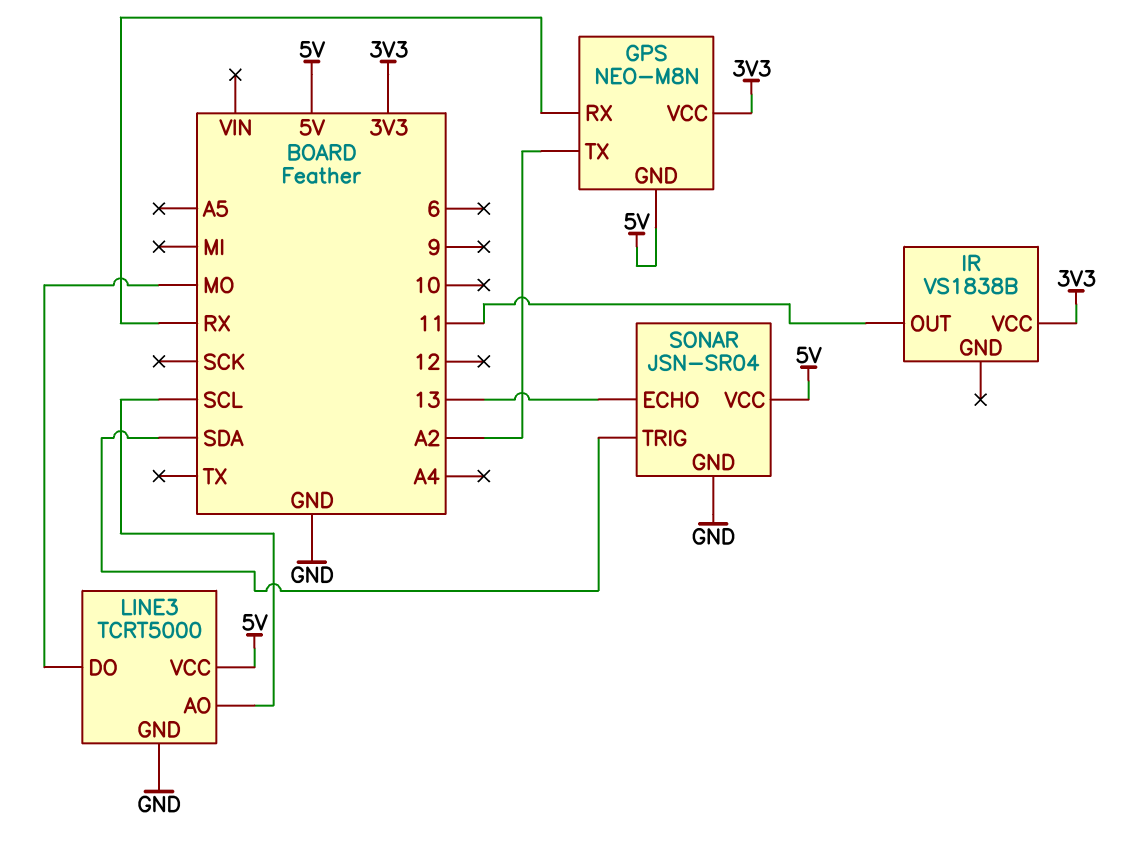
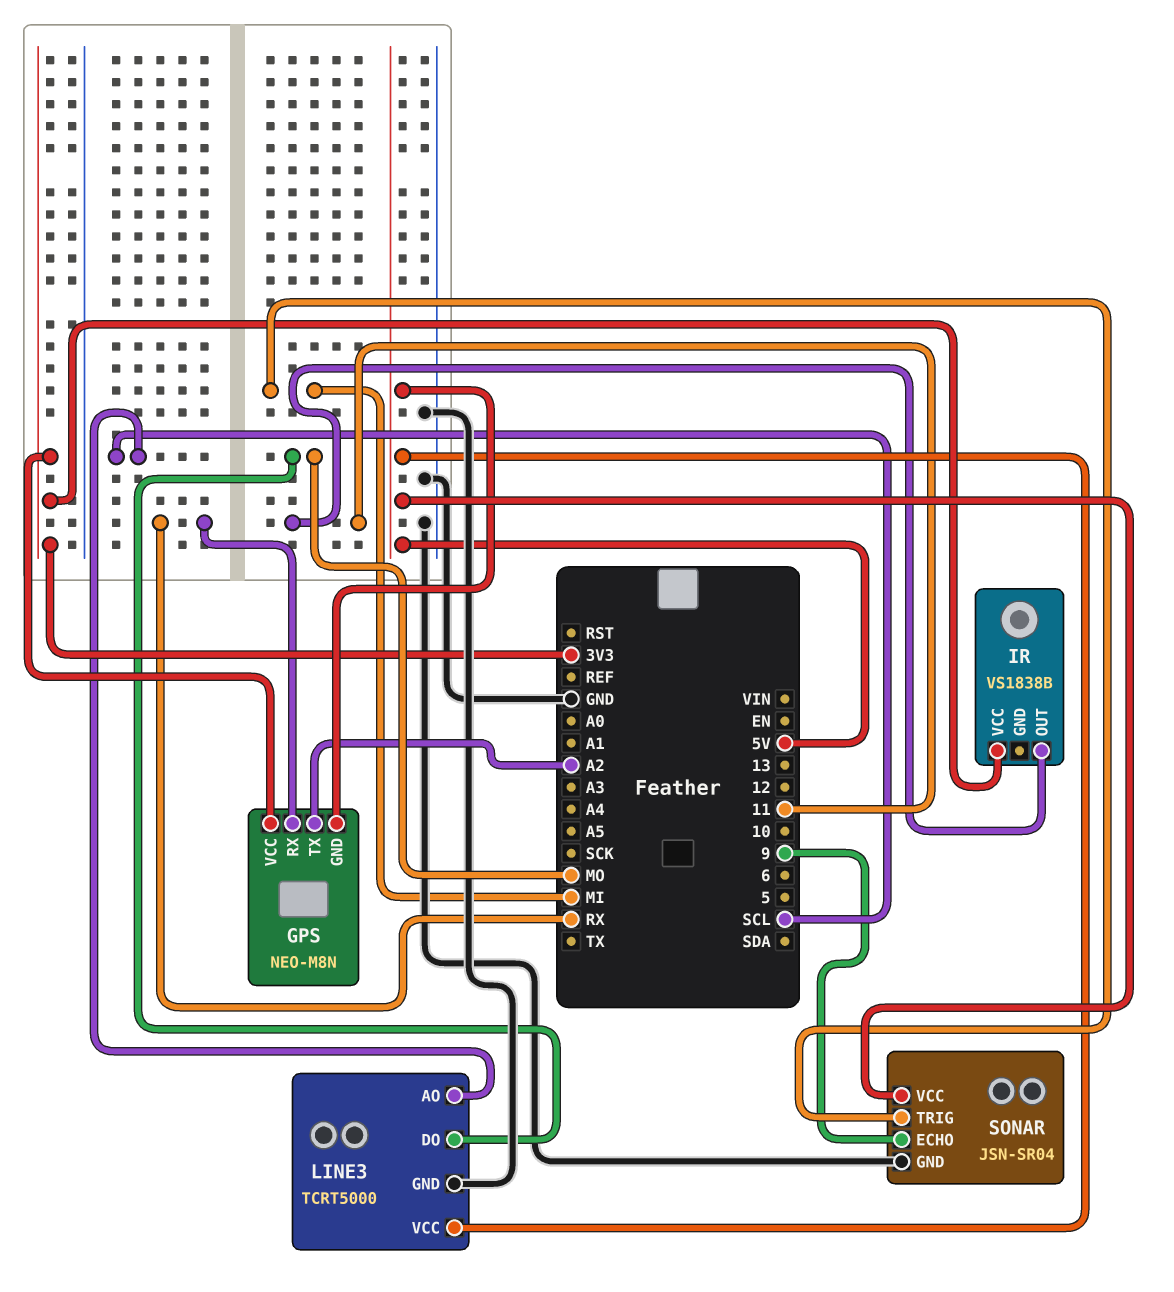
SONAR pin ECHO: 13 -> 9
SONAR pin TRIG: SDA -> MI

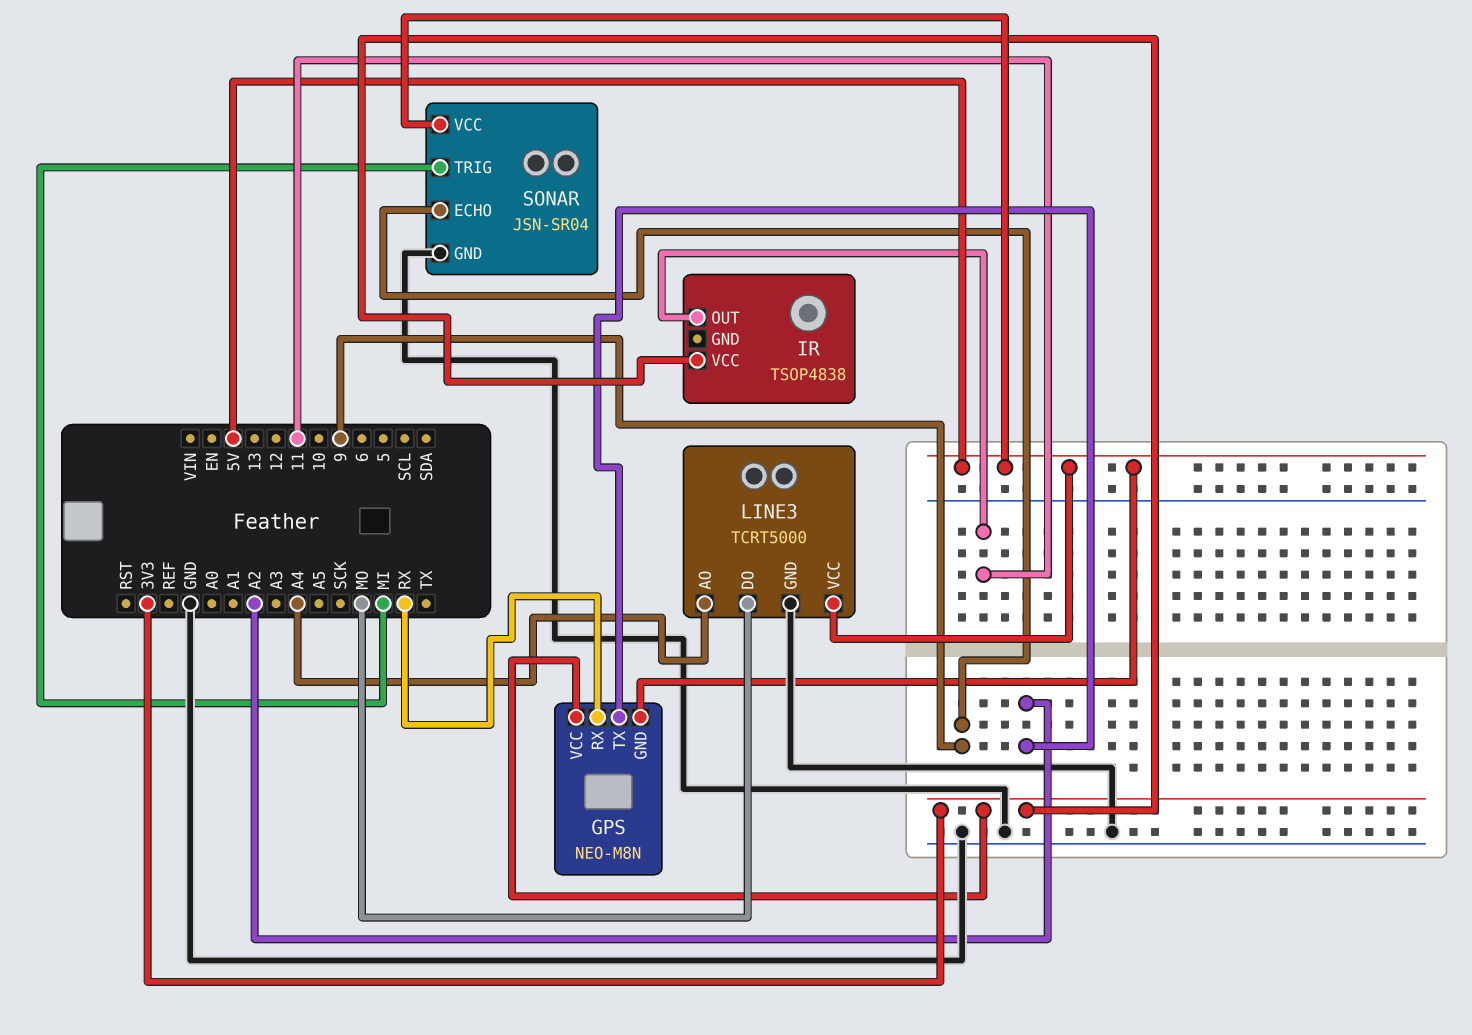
IR: VS1838B -> TSOP4838
LINE3 pin AO: SCL -> A4

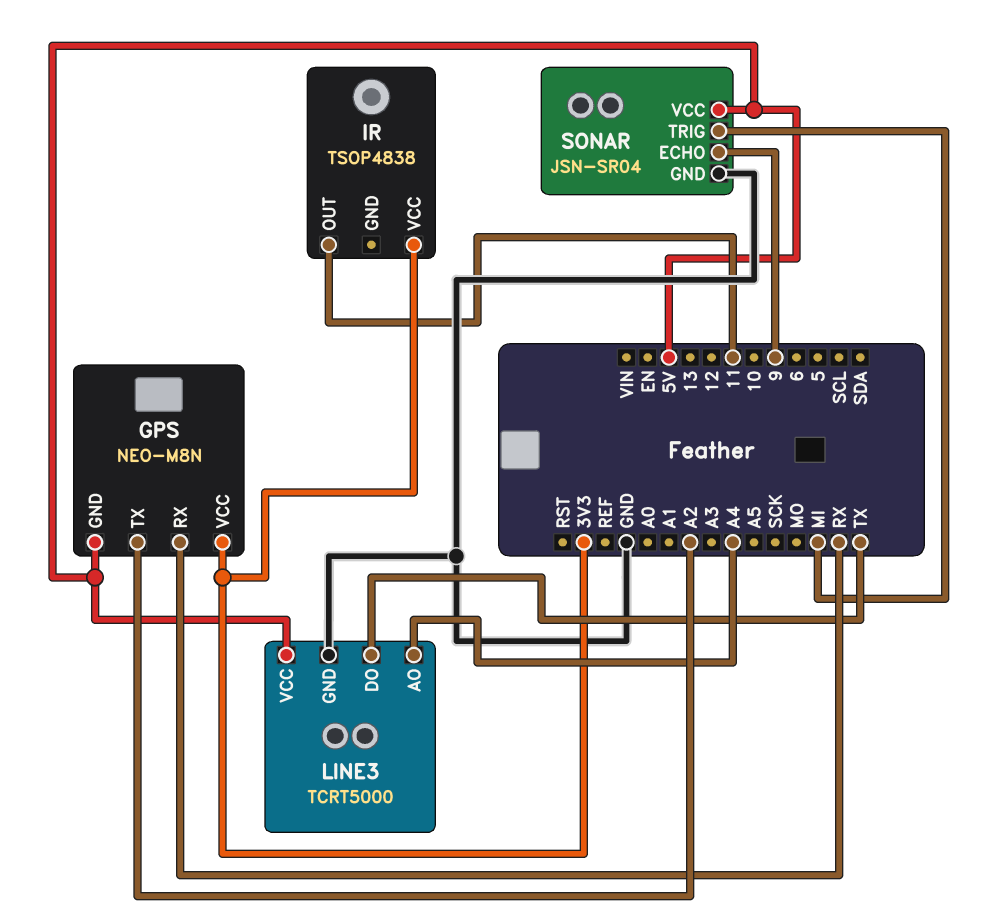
LINE3 pin DO: MO -> TX

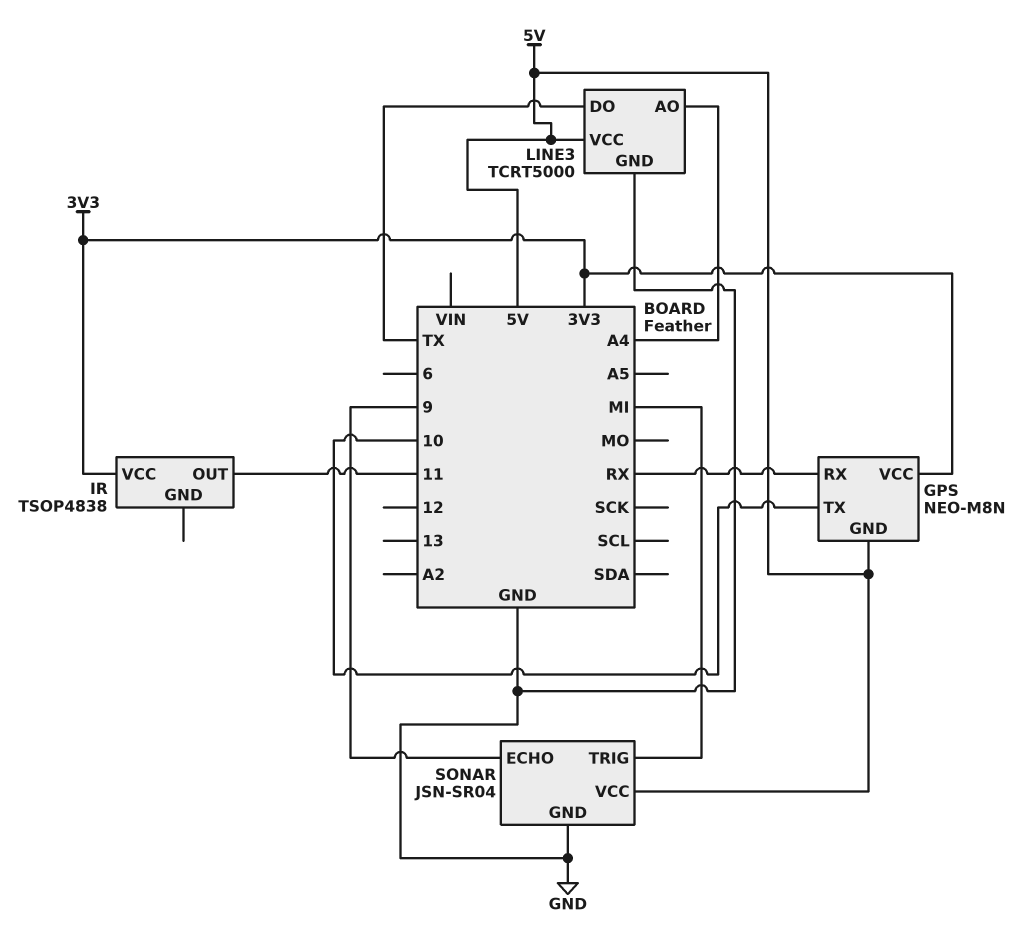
GPS pin TX: A2 -> 10

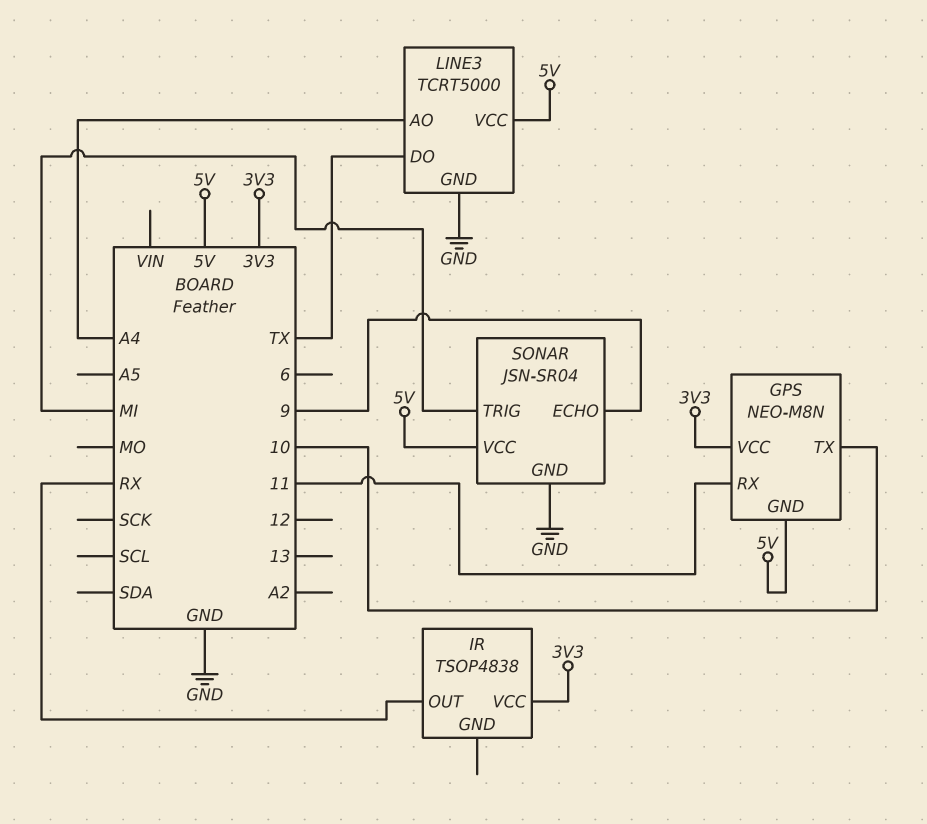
GPS pin RX: RX -> 11
IR pin OUT: 11 -> RX

